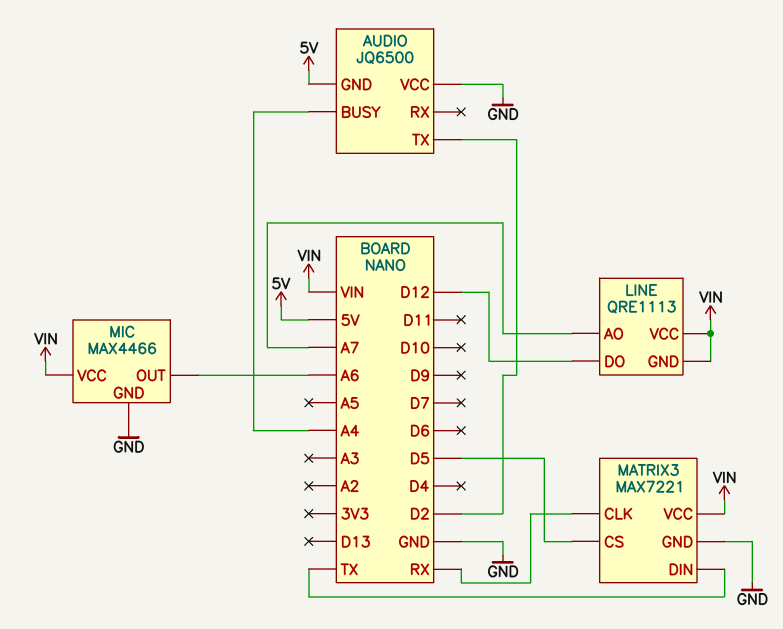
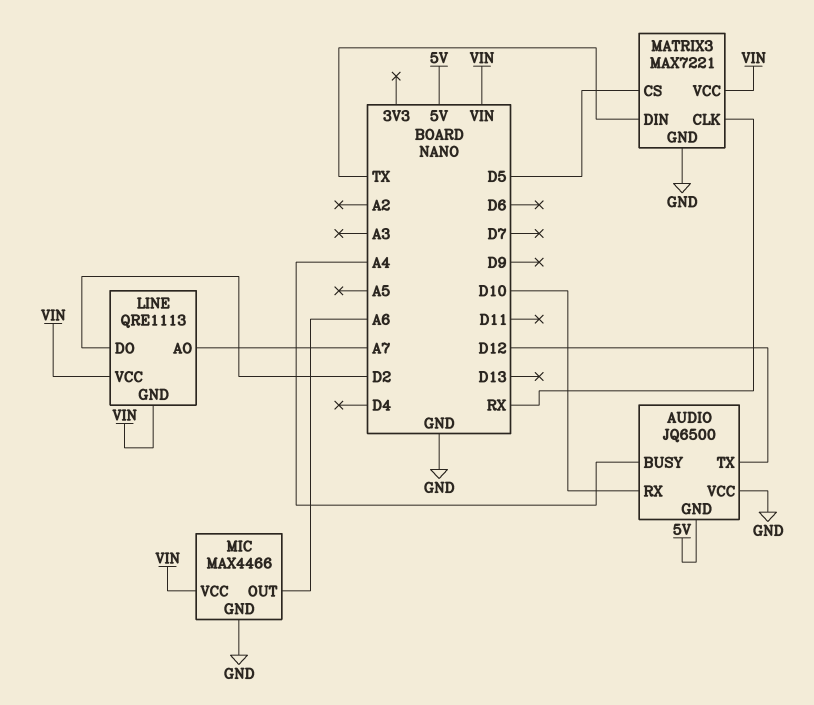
AUDIO pin RX: none -> D10
AUDIO pin TX: D2 -> D12
LINE pin DO: D12 -> D2

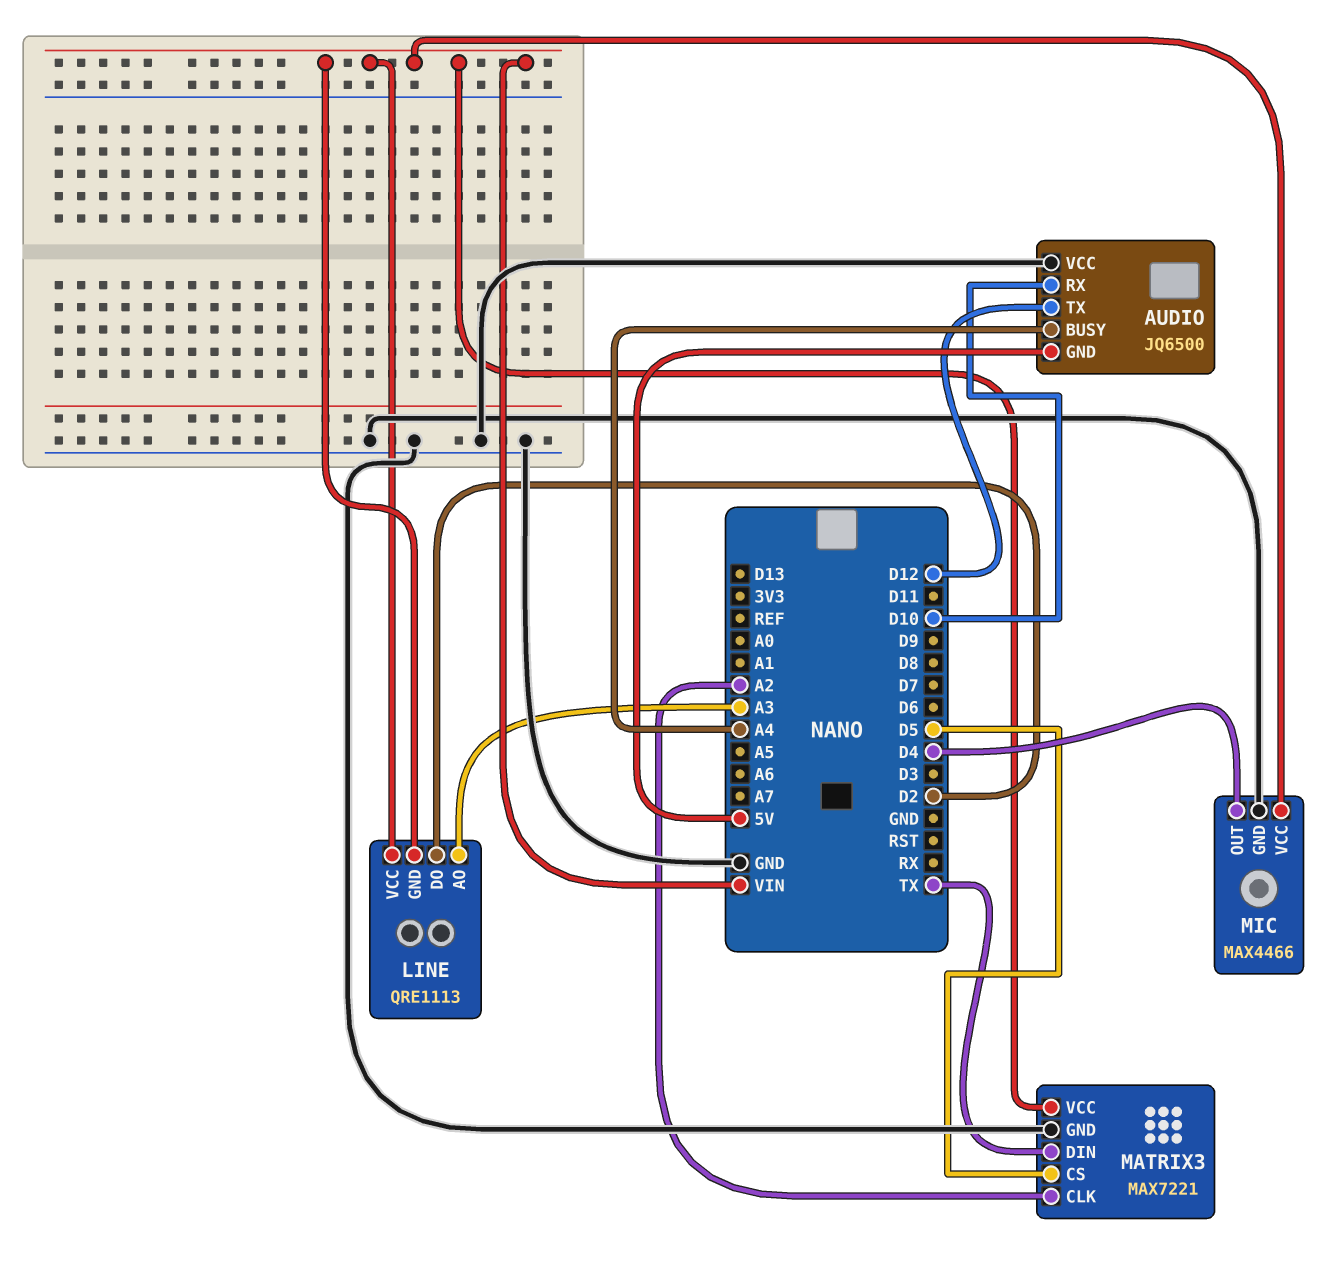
LINE pin AO: A7 -> A3
MATRIX3 pin CLK: RX -> A2
MIC pin OUT: A6 -> D4

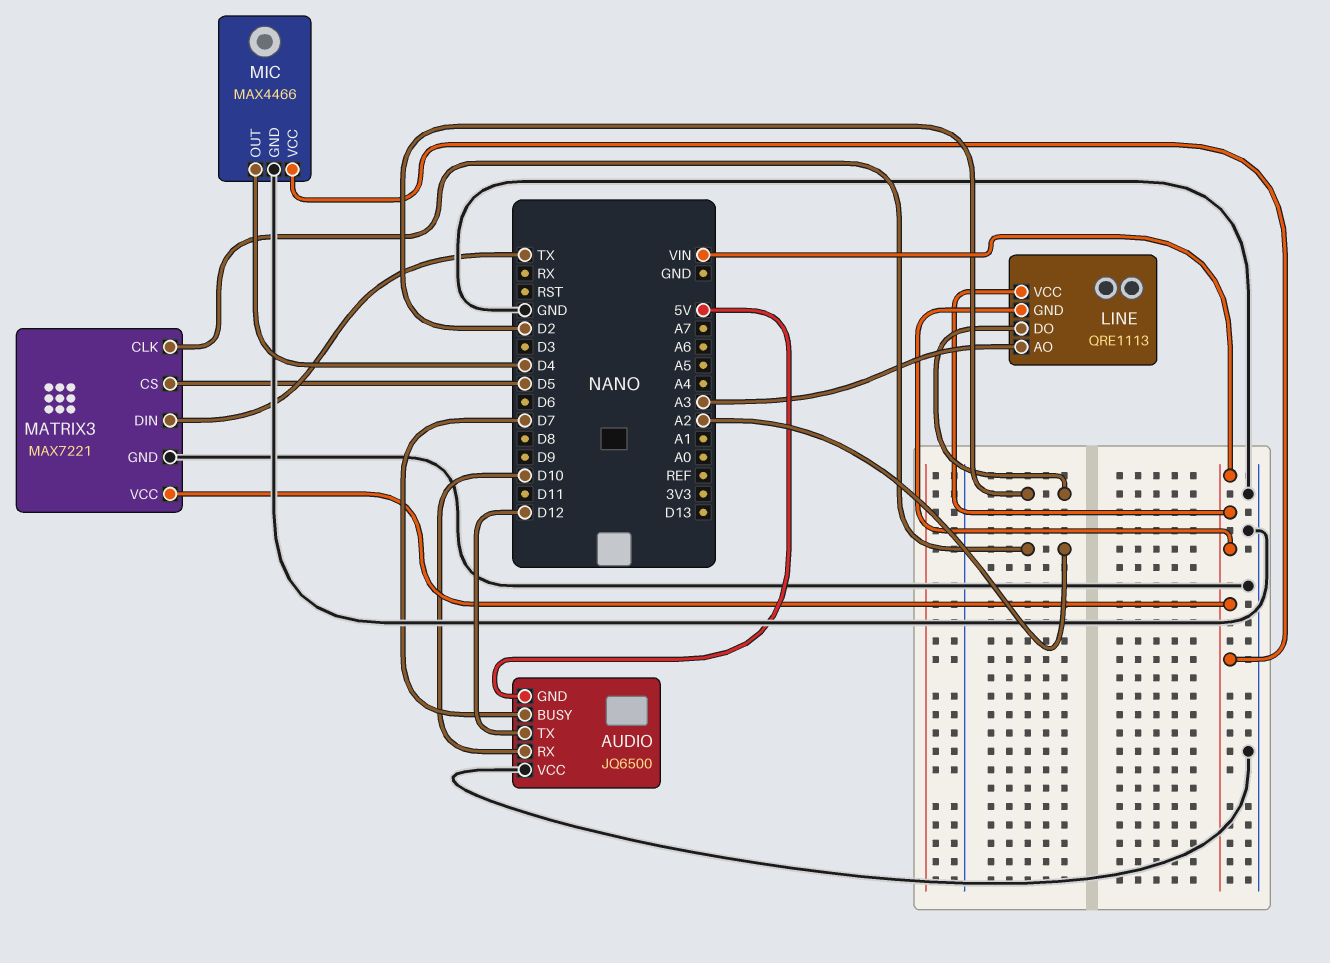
AUDIO pin BUSY: A4 -> D7

